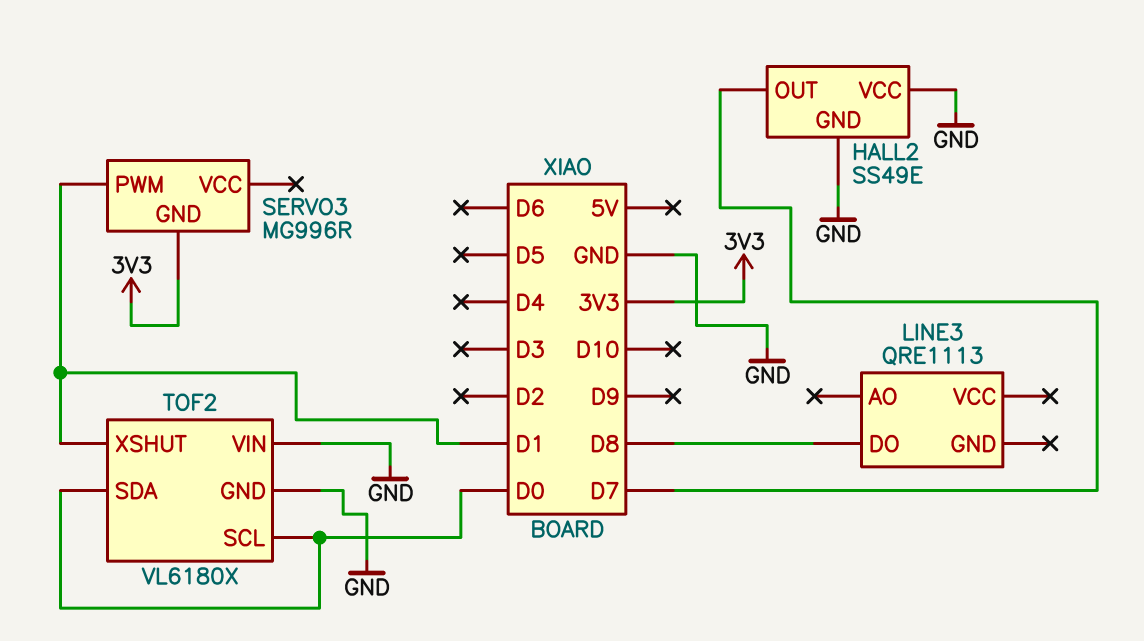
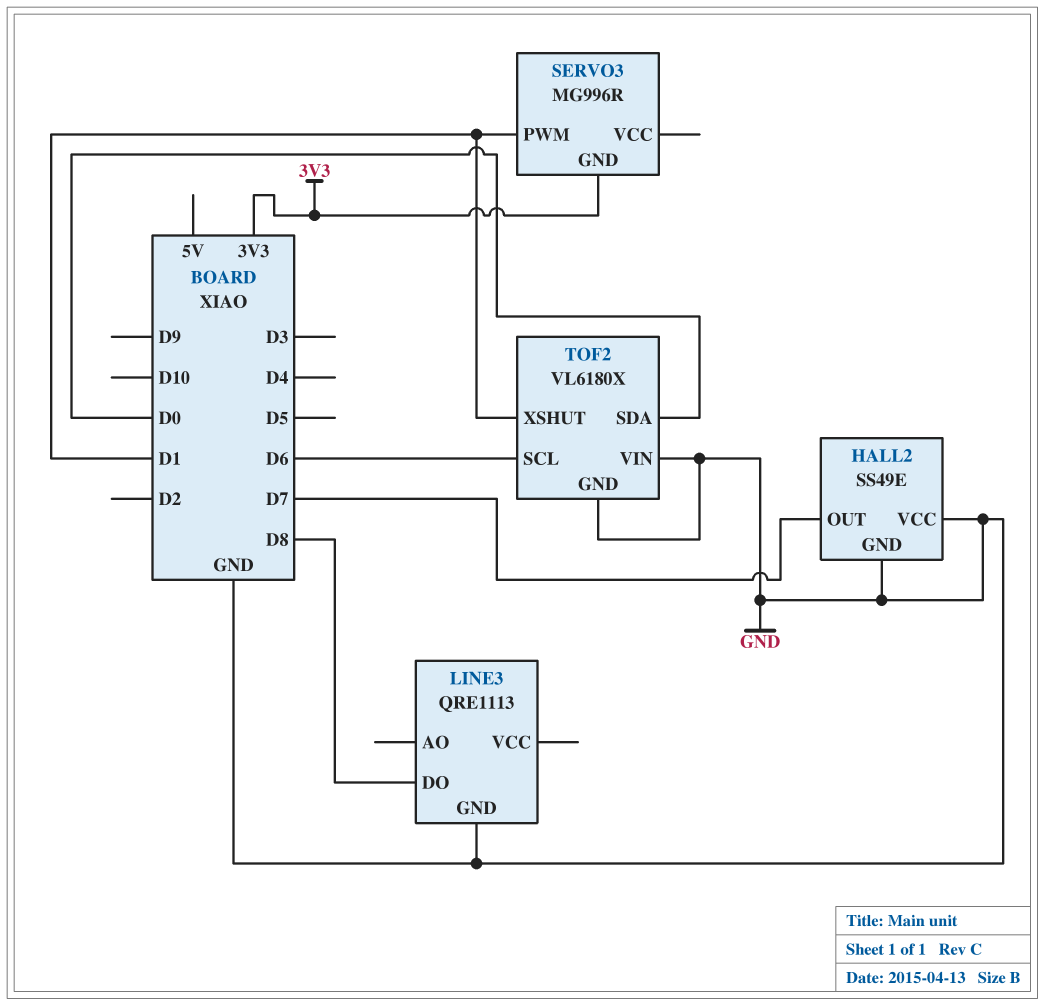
LINE3 pin GND: none -> GND
TOF2 pin SCL: D0 -> D6

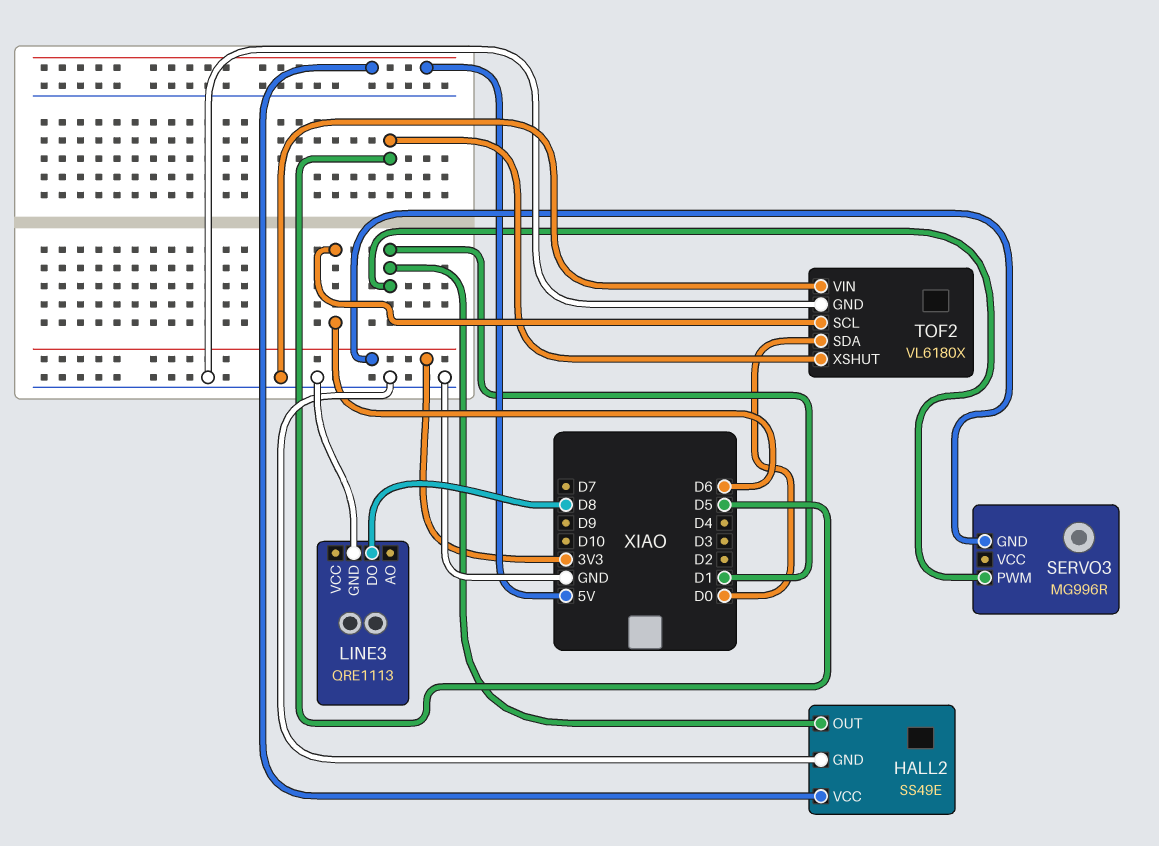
HALL2 pin OUT: D7 -> D1
HALL2 pin VCC: GND -> 5V
TOF2 pin XSHUT: D1 -> D5

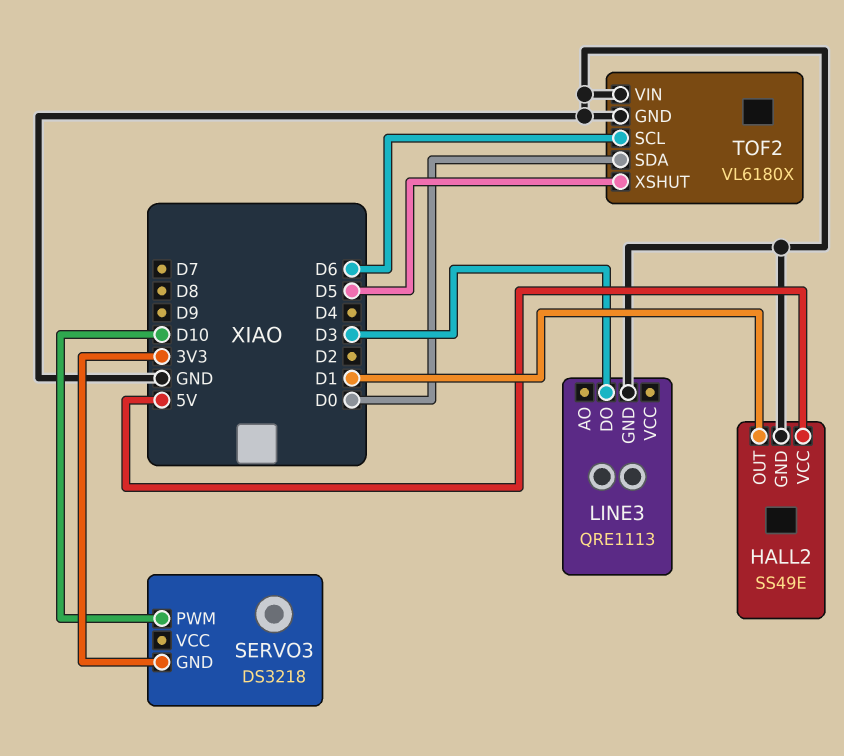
LINE3 pin DO: D8 -> D3
SERVO3: MG996R -> DS3218
SERVO3 pin PWM: D1 -> D10

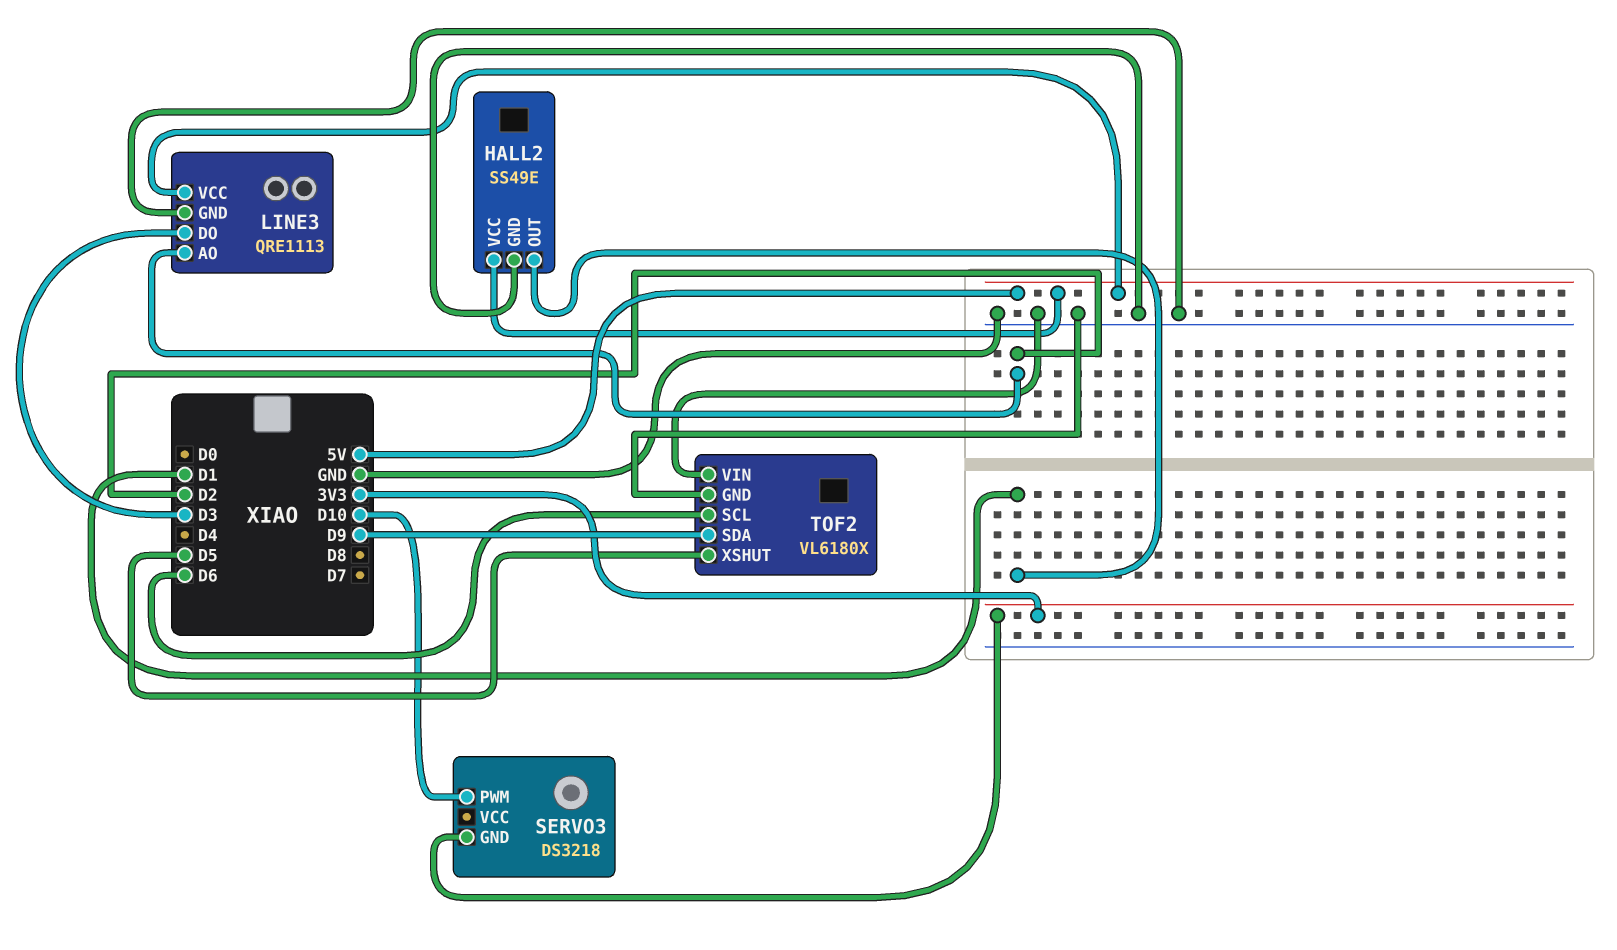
LINE3 pin AO: none -> D2
LINE3 pin VCC: none -> 5V
TOF2 pin SDA: D0 -> D9

